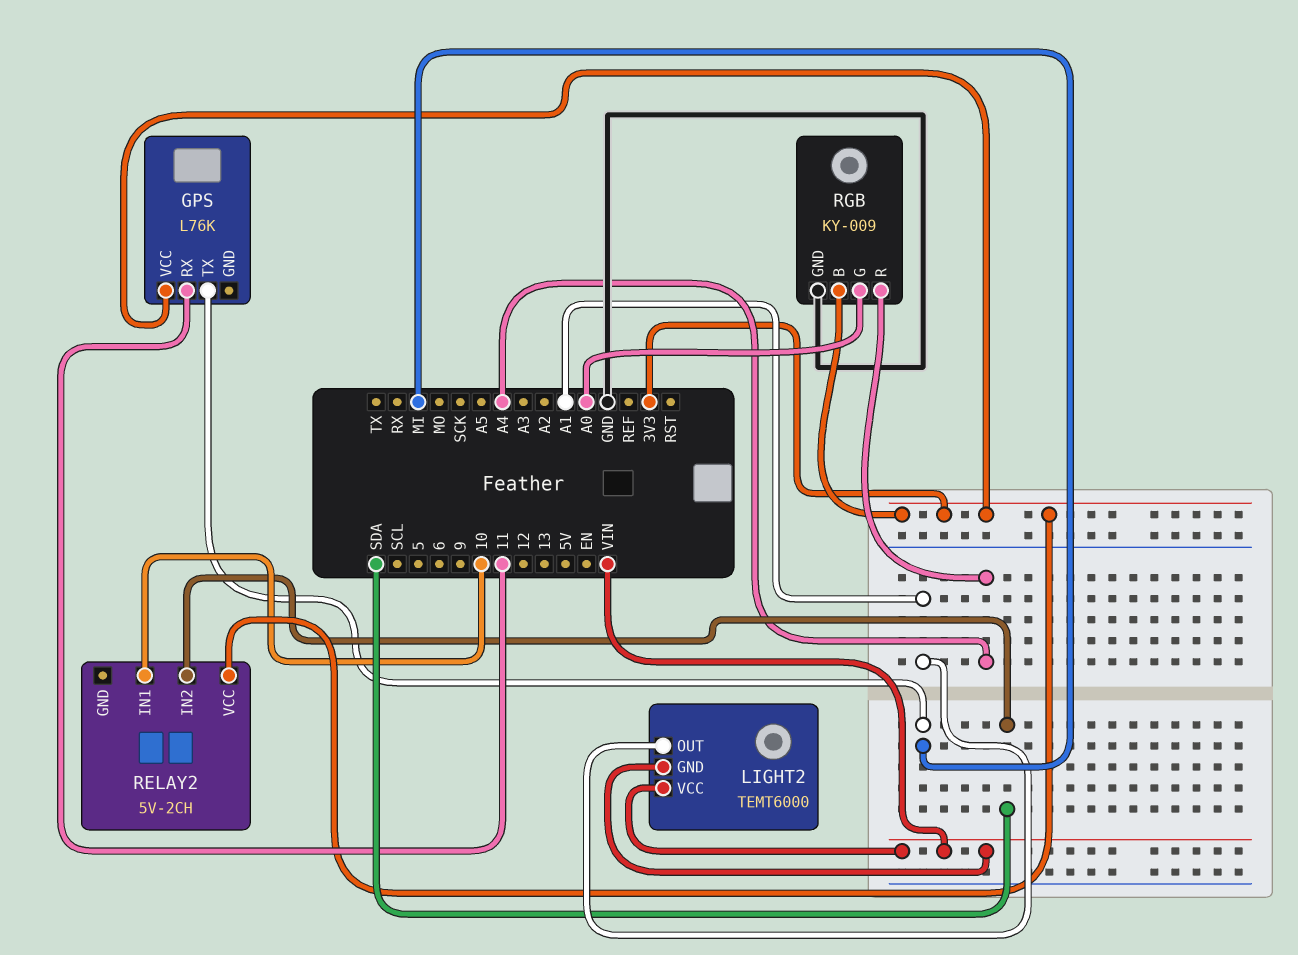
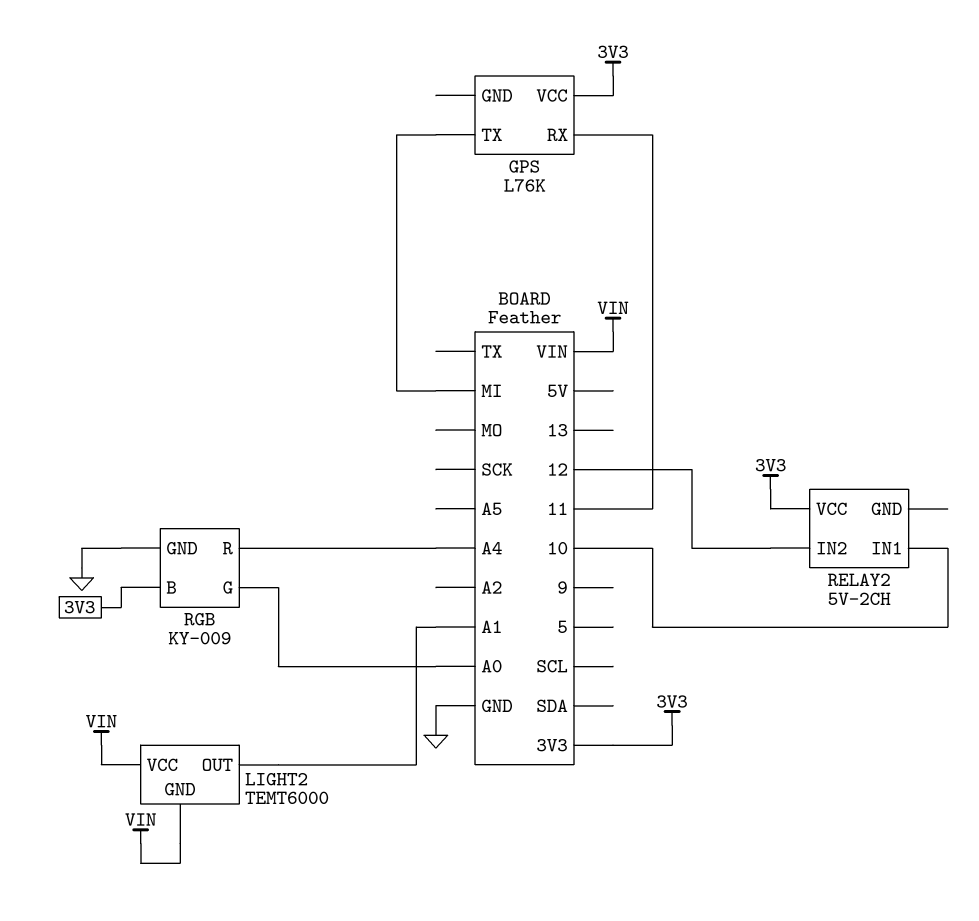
RELAY2 pin IN2: SDA -> 12

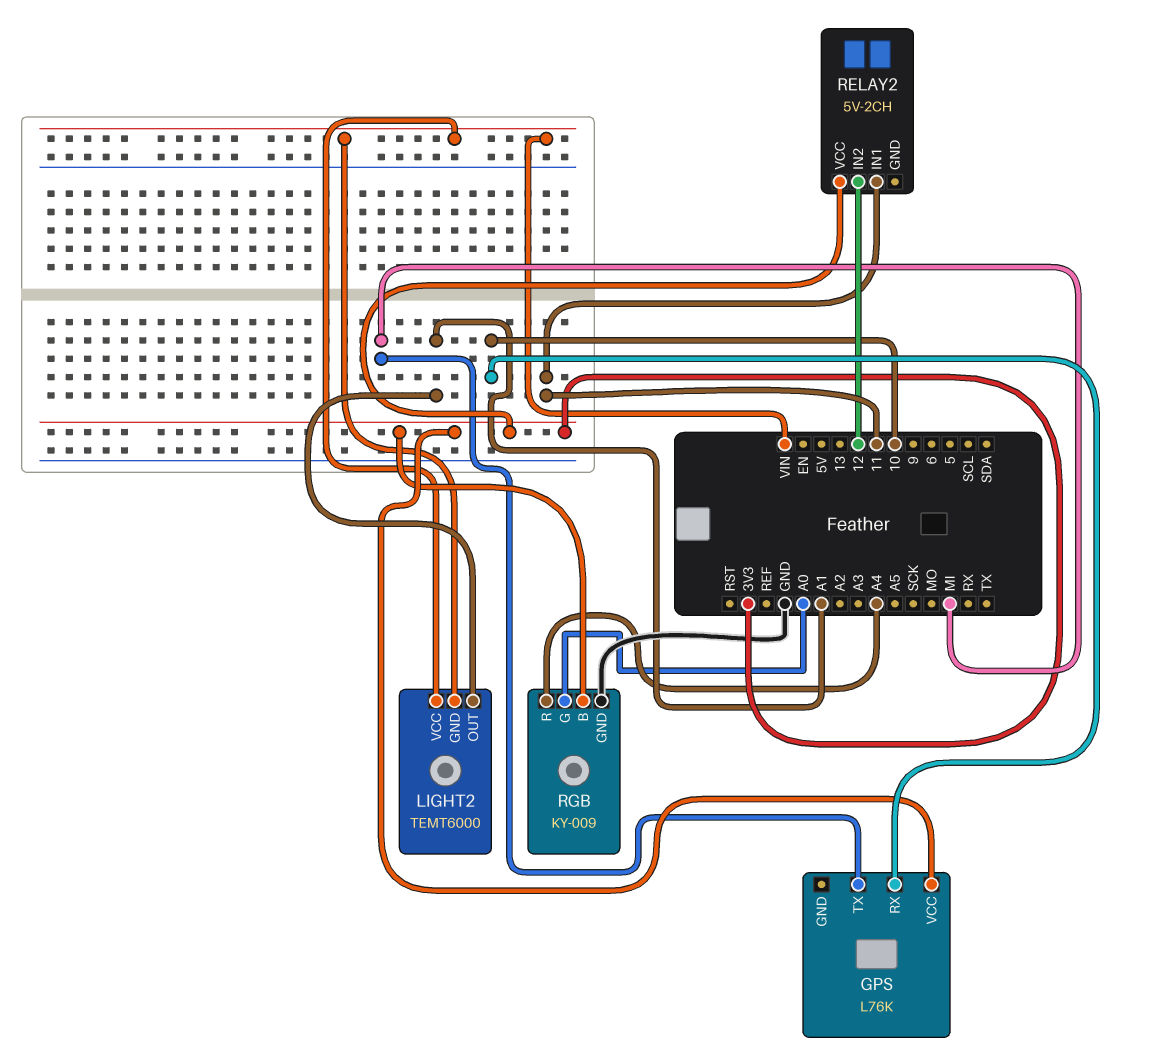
GPS pin RX: 11 -> 10
RELAY2 pin IN1: 10 -> 11

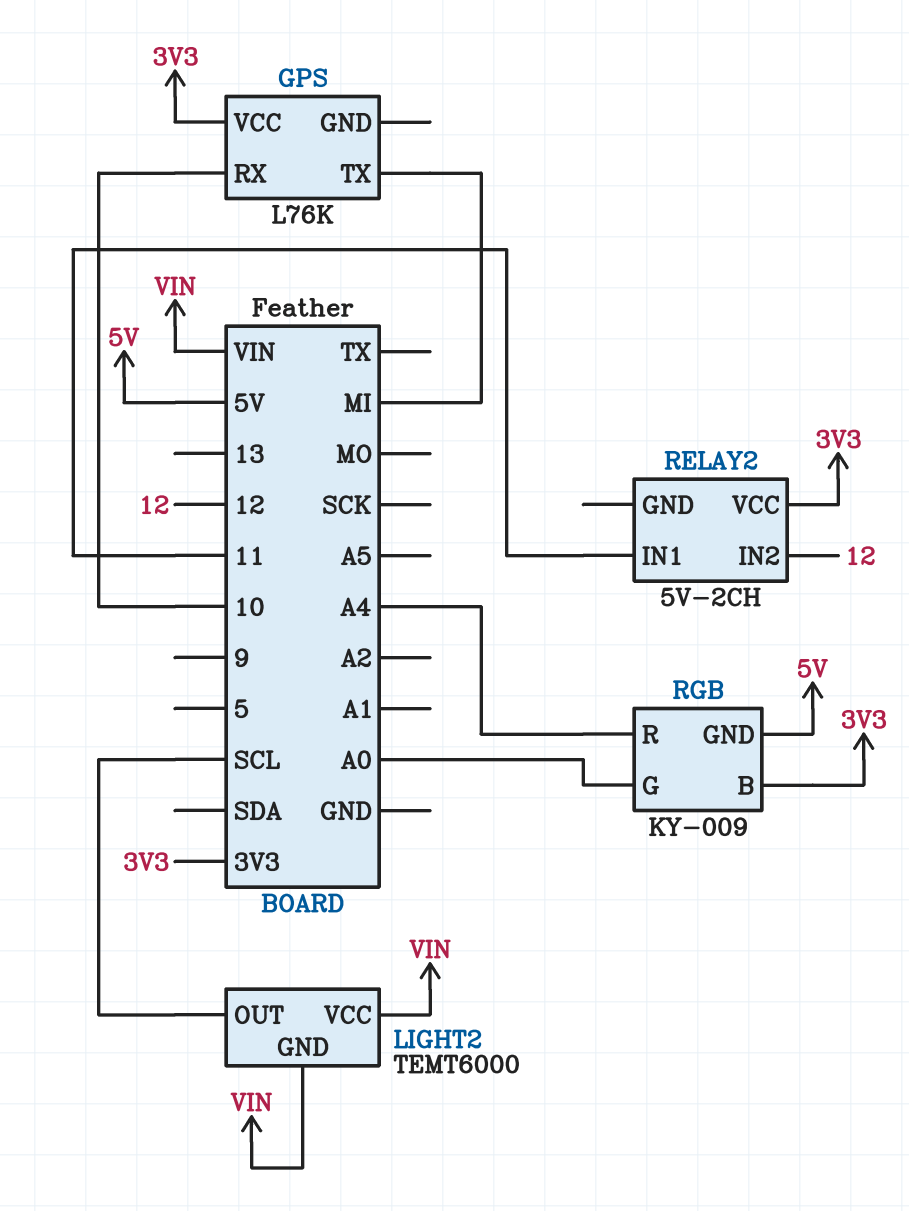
LIGHT2 pin OUT: A1 -> SCL
RGB pin GND: GND -> 5V

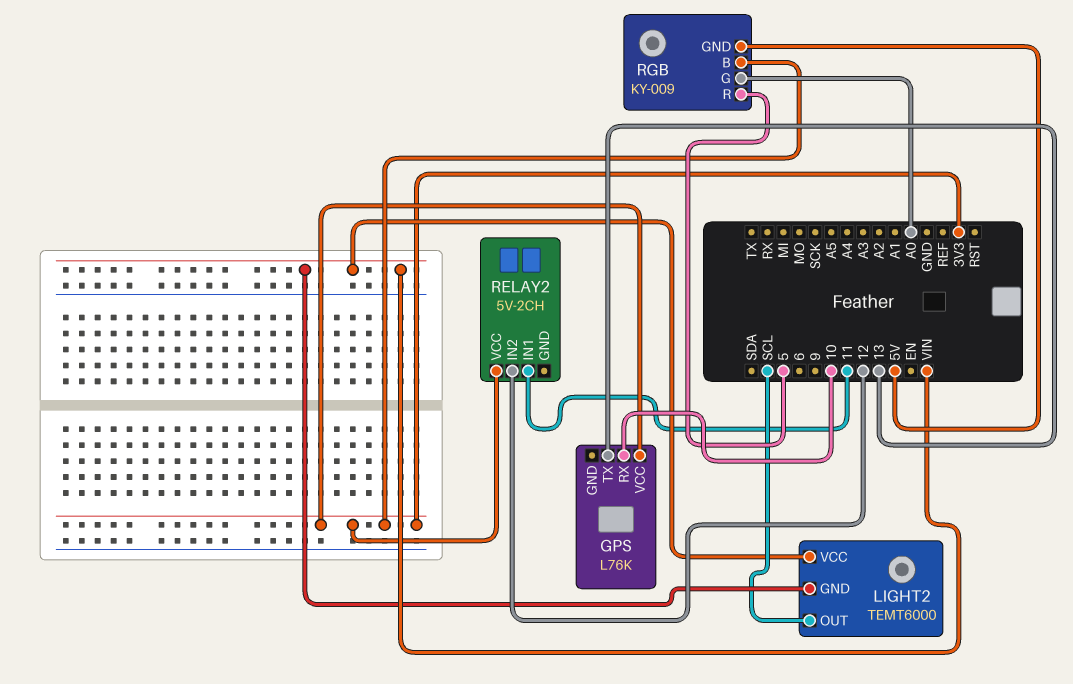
GPS pin TX: MI -> 13
RGB pin R: A4 -> 5

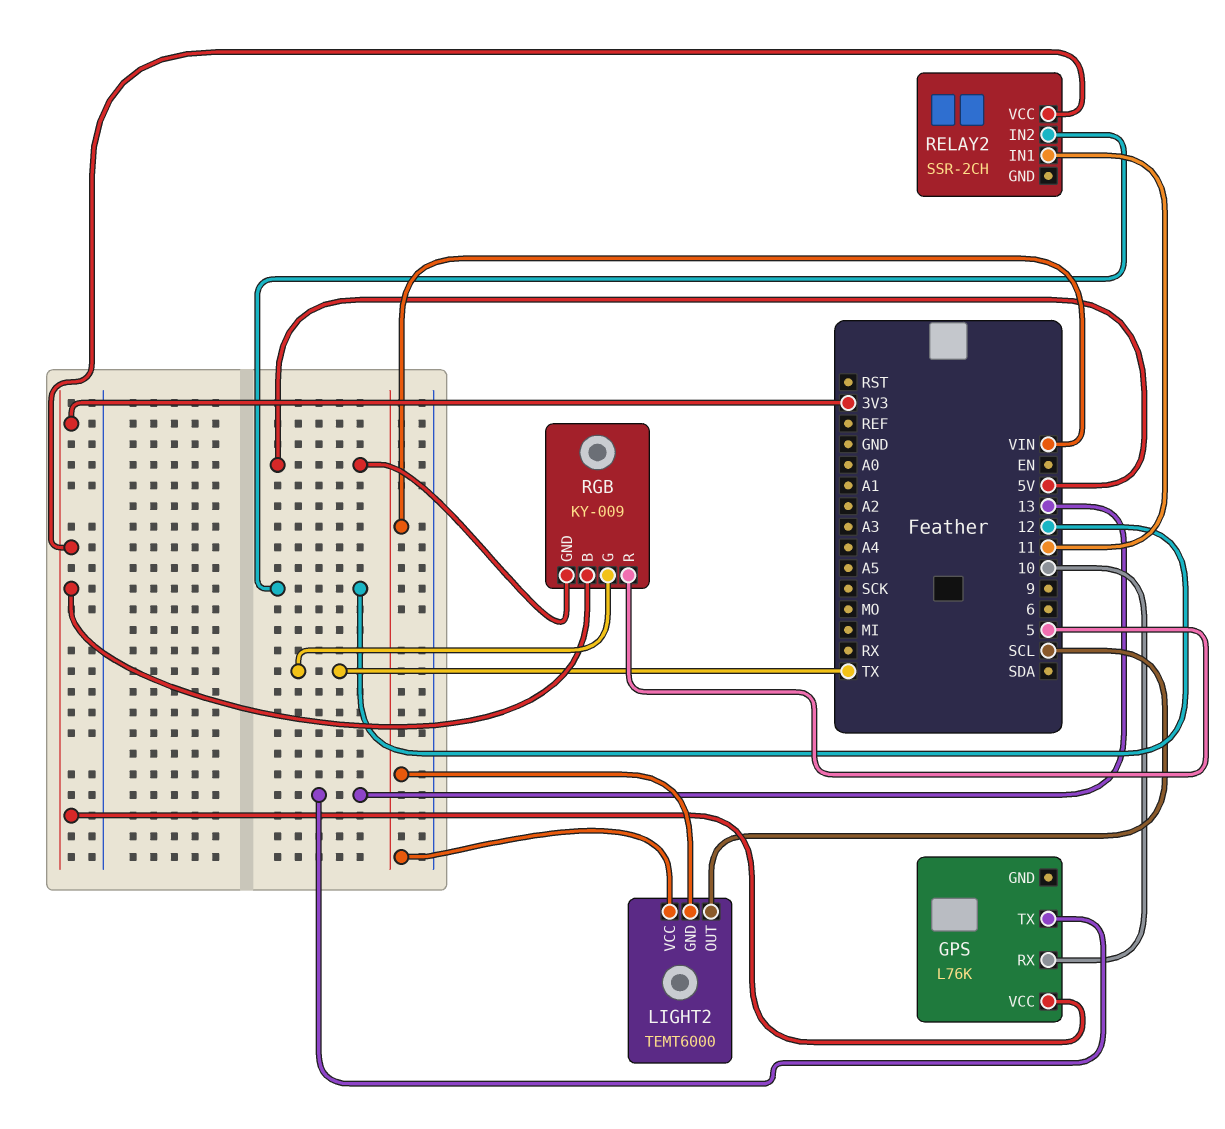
RELAY2: 5V-2CH -> SSR-2CH
RGB pin G: A0 -> TX

